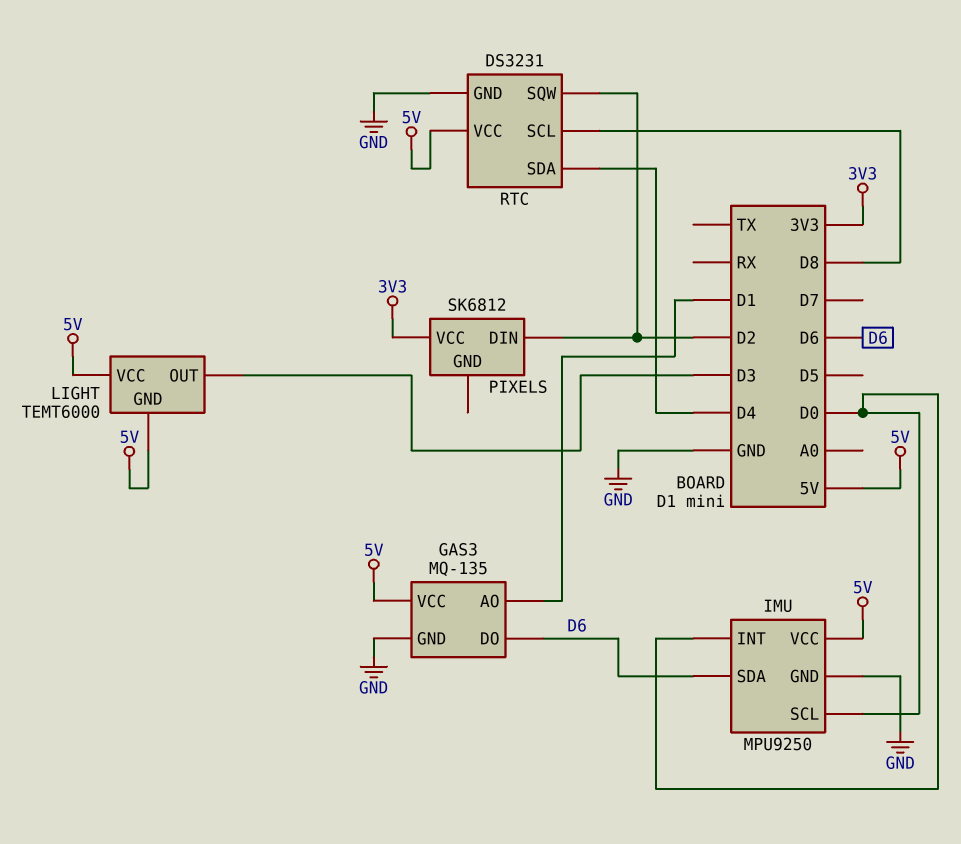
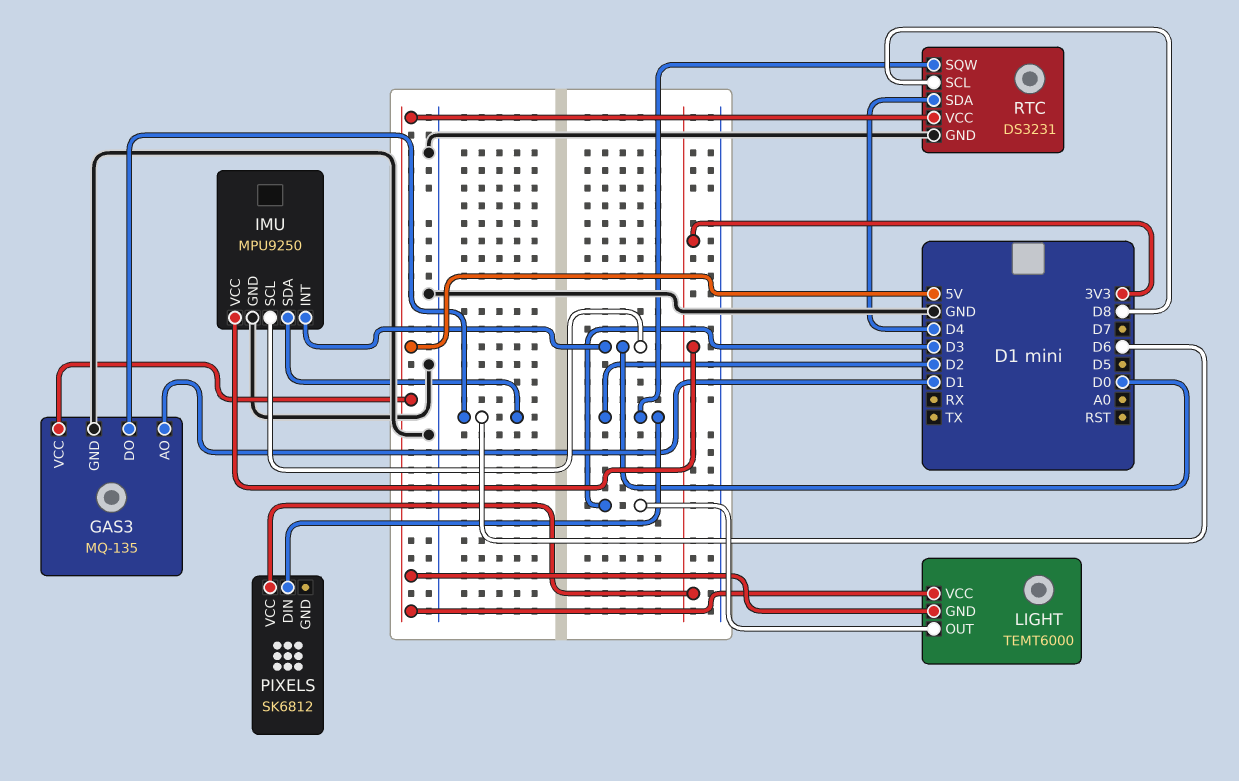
IMU pin VCC: 5V -> 3V3

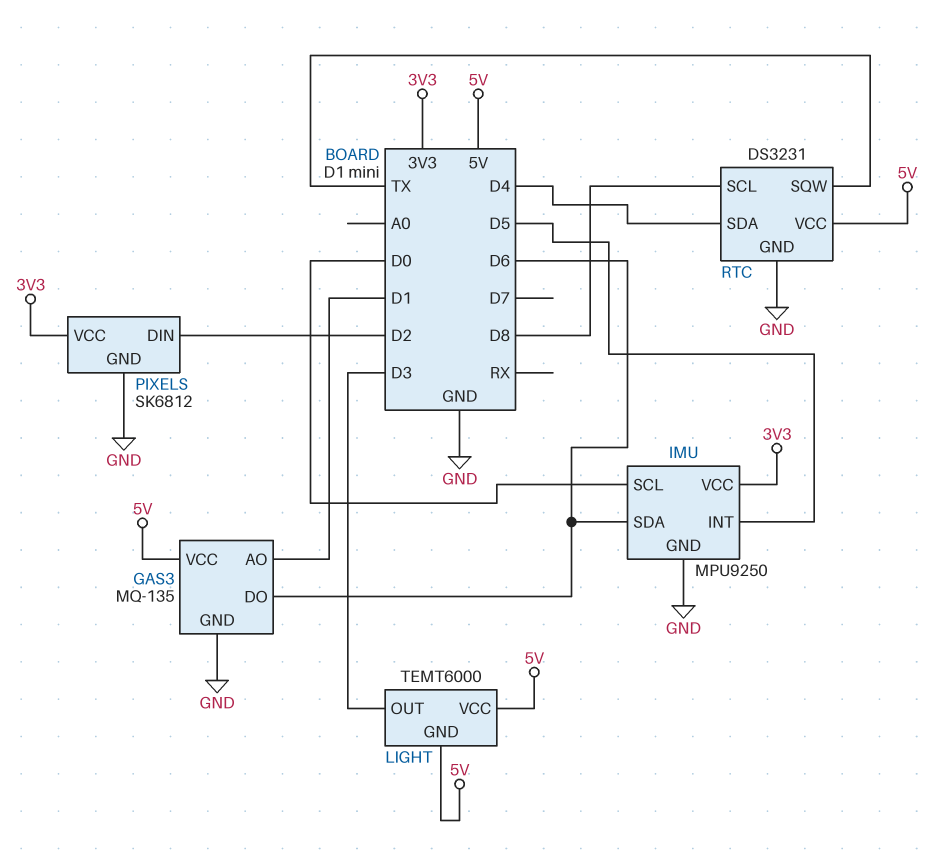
IMU pin INT: D0 -> D5
PIXELS pin GND: none -> GND
RTC pin SQW: D2 -> TX

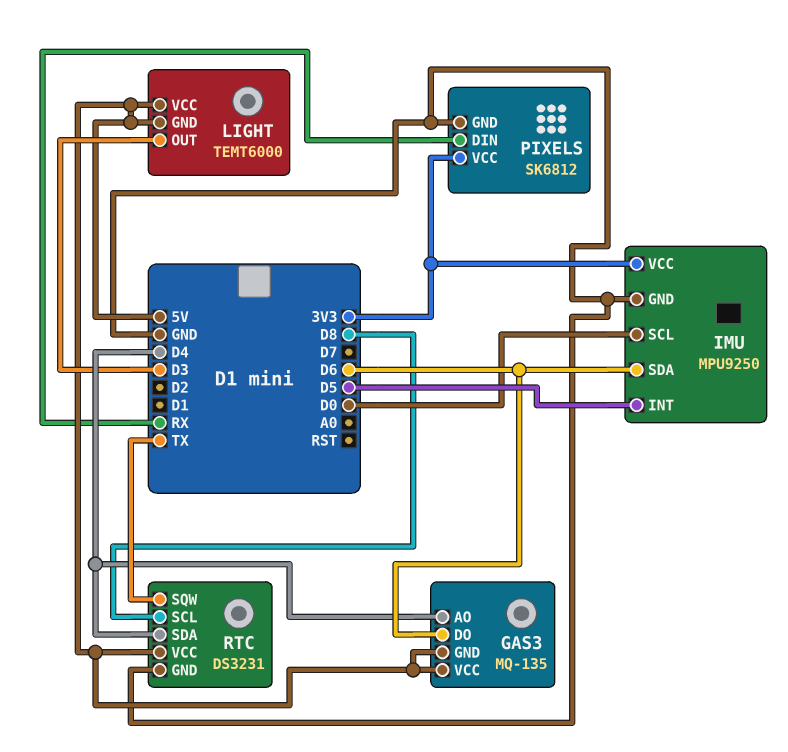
GAS3 pin AO: D1 -> D4
GAS3 pin GND: GND -> 5V
PIXELS pin DIN: D2 -> RX

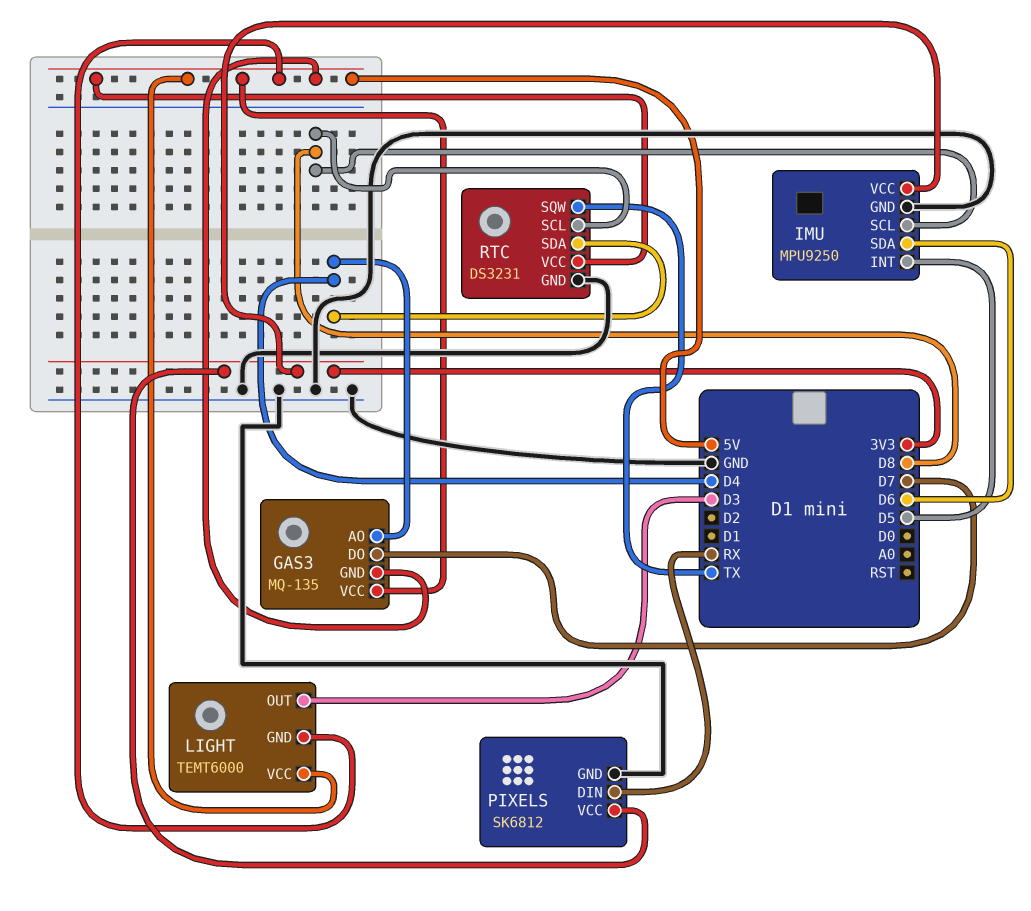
GAS3 pin DO: D6 -> D7
IMU pin SCL: D0 -> D8

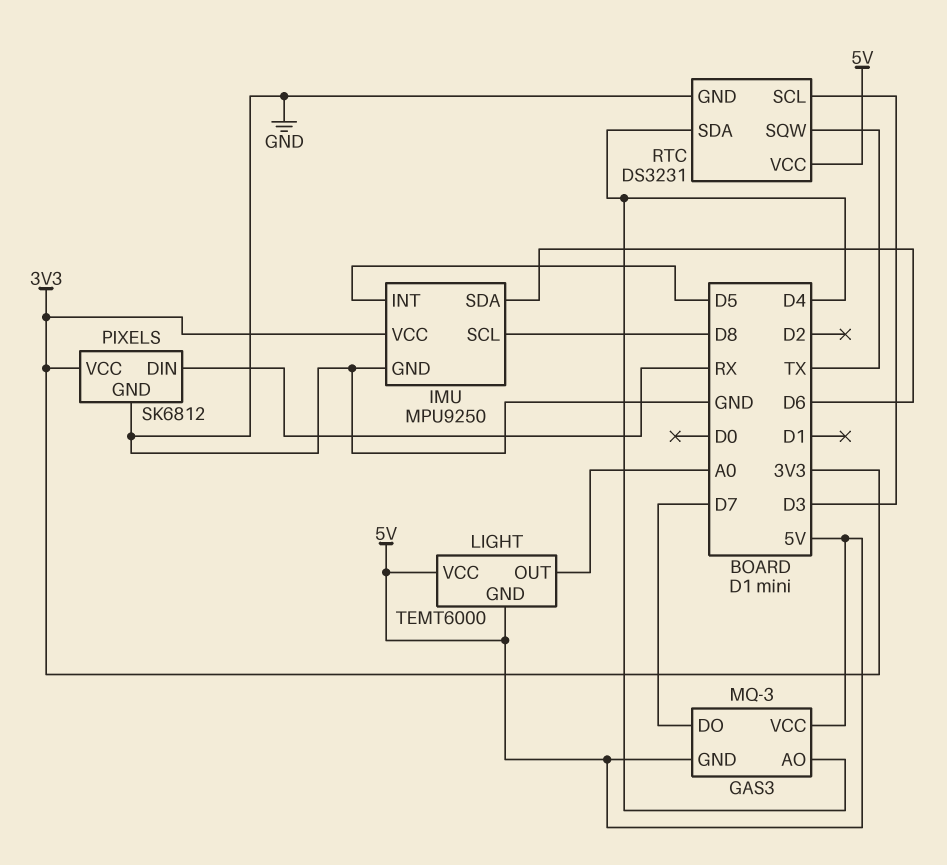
GAS3: MQ-135 -> MQ-3
LIGHT pin OUT: D3 -> A0
RTC pin SCL: D8 -> D3

